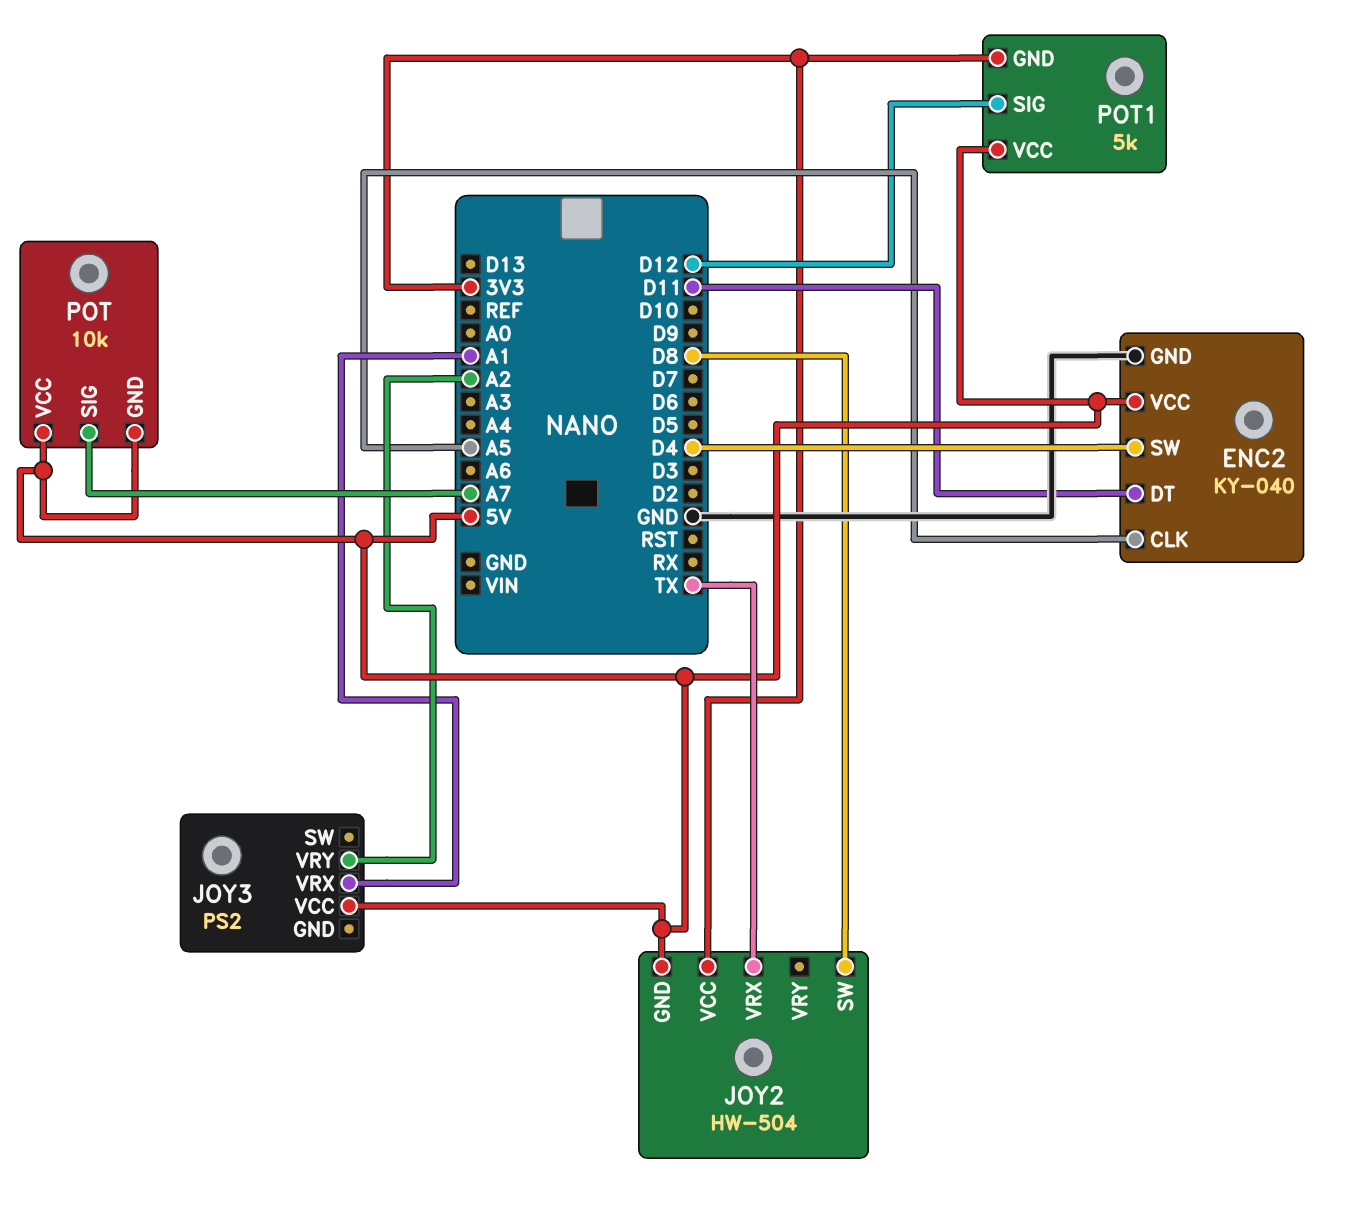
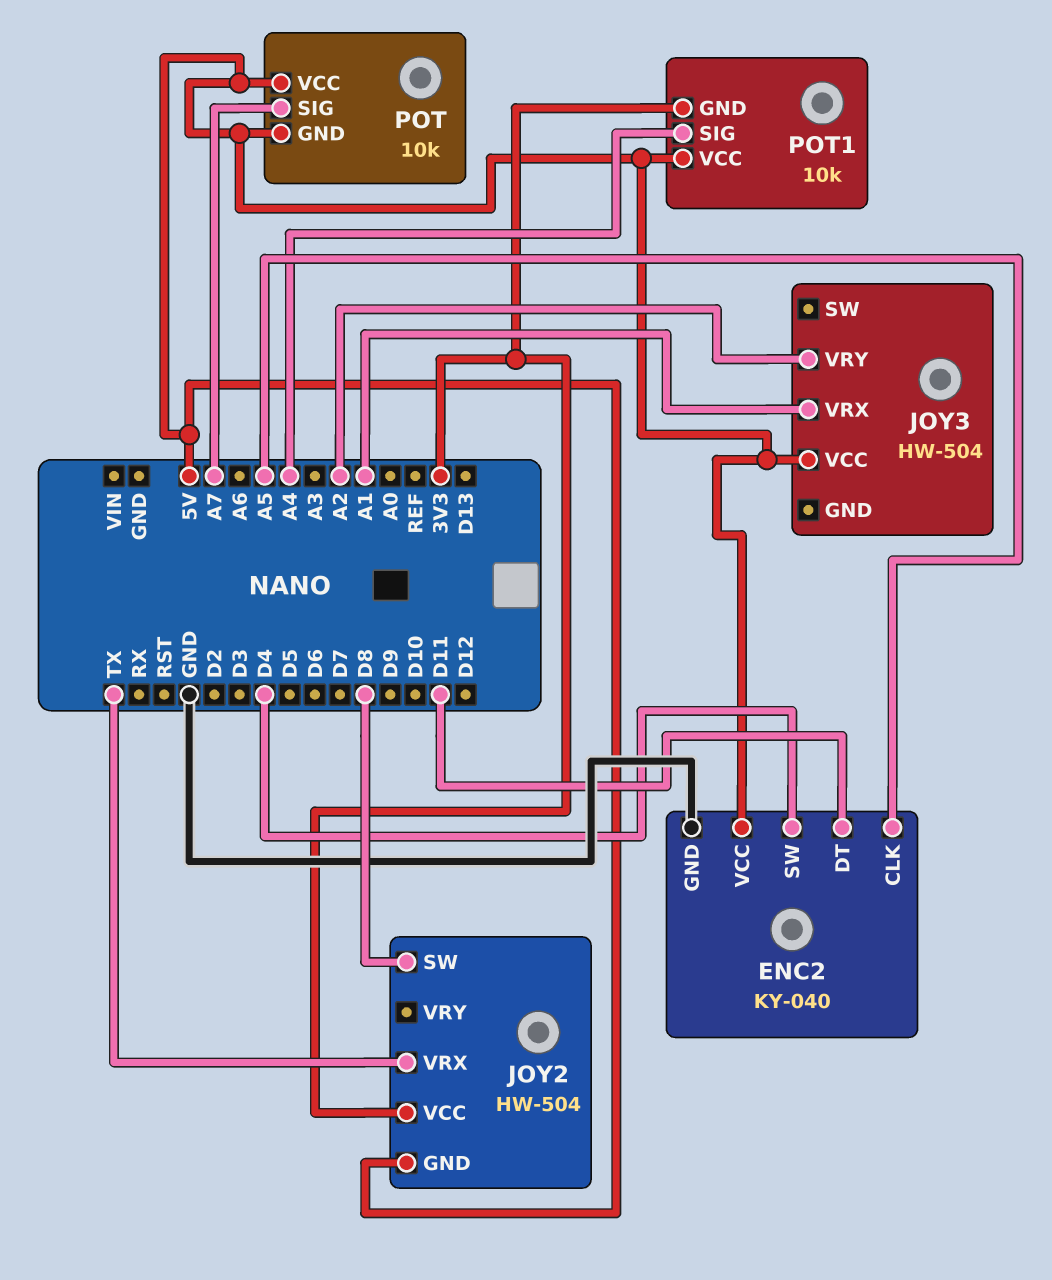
JOY3: PS2 -> HW-504
POT1: 5k -> 10k
POT1 pin SIG: D12 -> A4

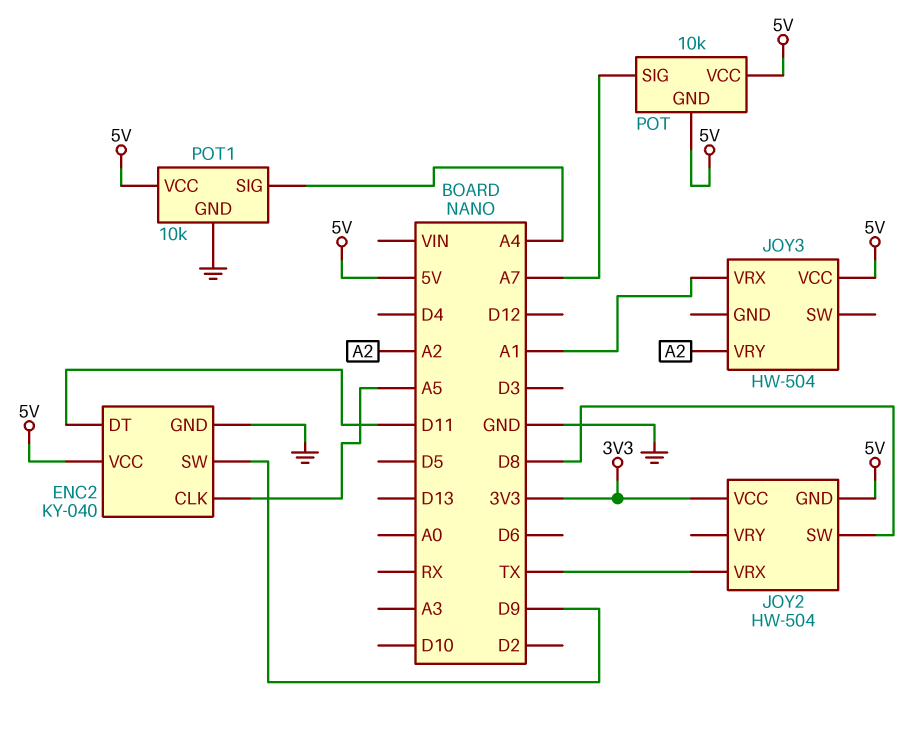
ENC2 pin SW: D4 -> D9
POT1 pin GND: 3V3 -> GND

